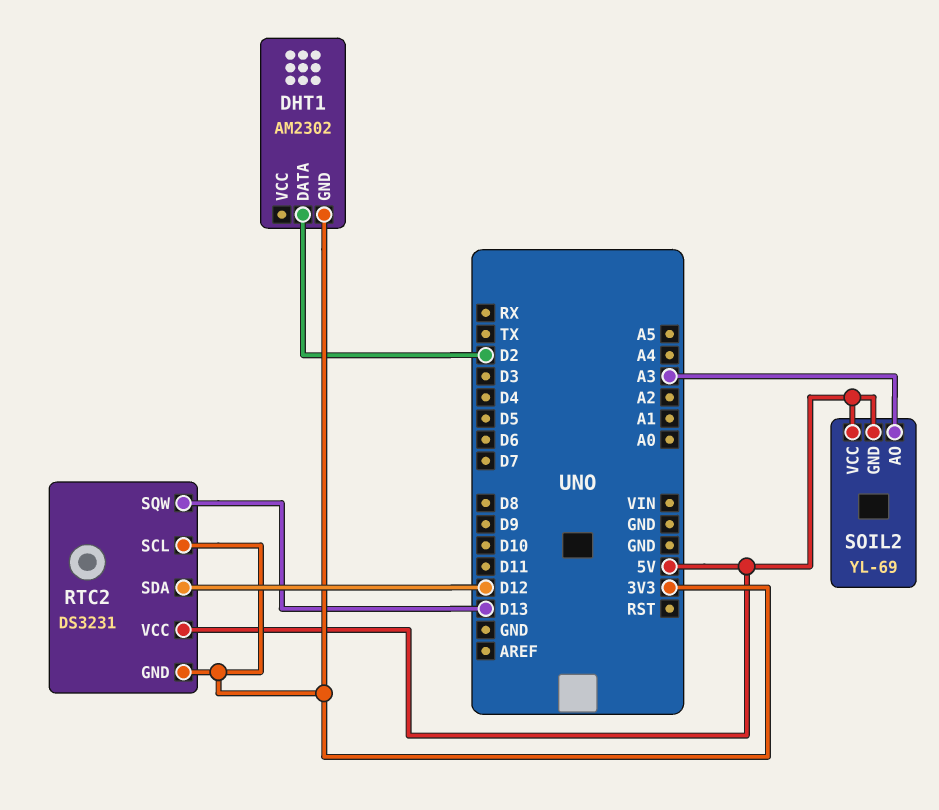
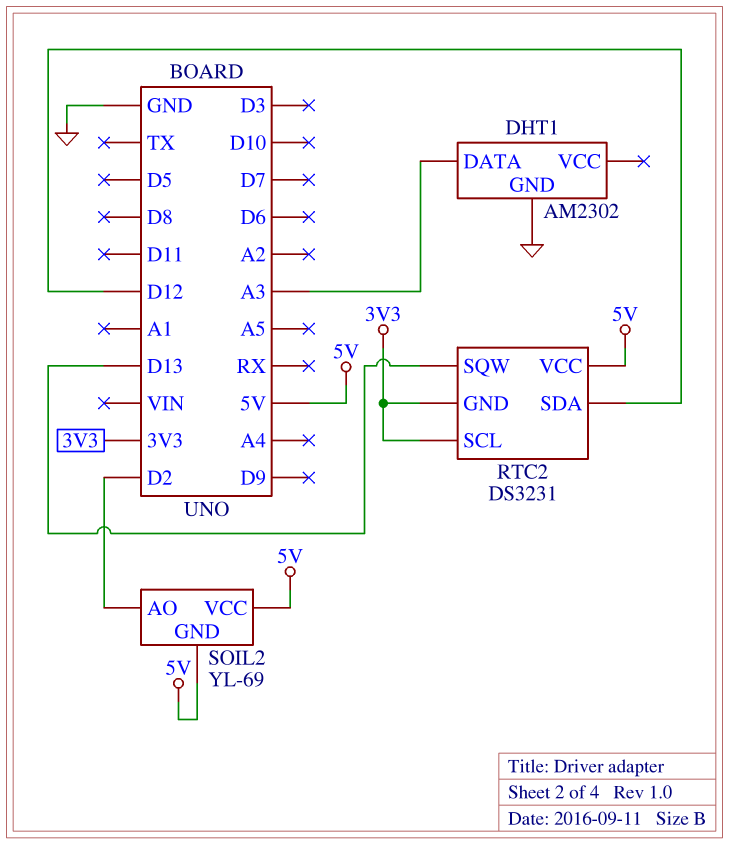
DHT1 pin DATA: D2 -> A3
DHT1 pin GND: 3V3 -> GND
SOIL2 pin AO: A3 -> D2

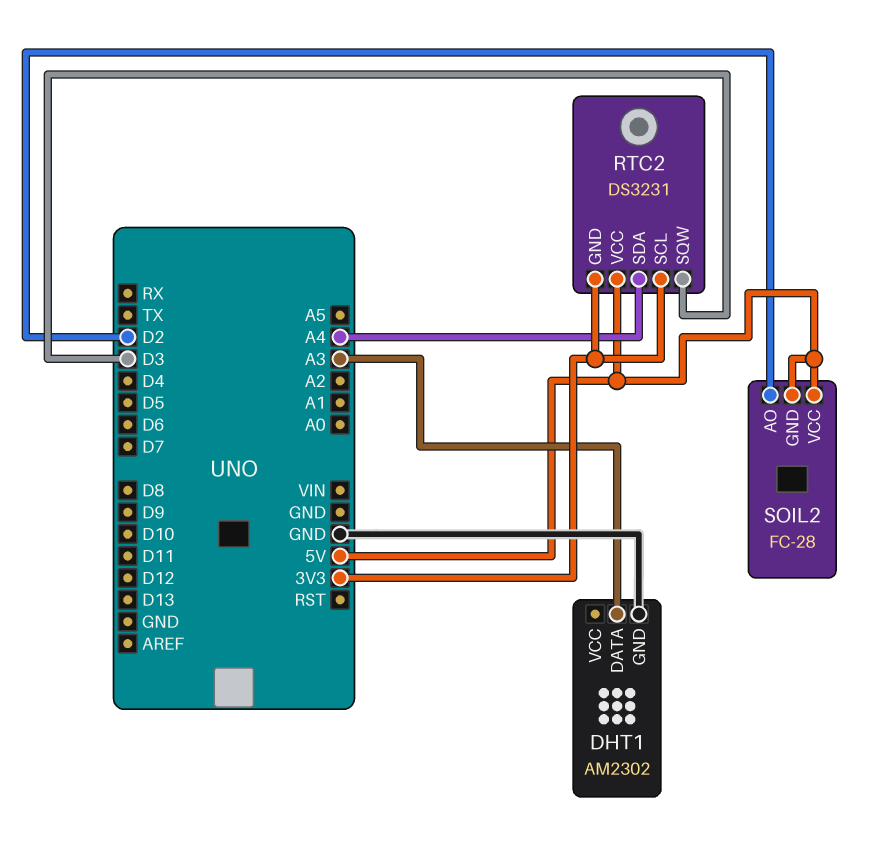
RTC2 pin SDA: D12 -> A4
RTC2 pin SQW: D13 -> D3
SOIL2: YL-69 -> FC-28

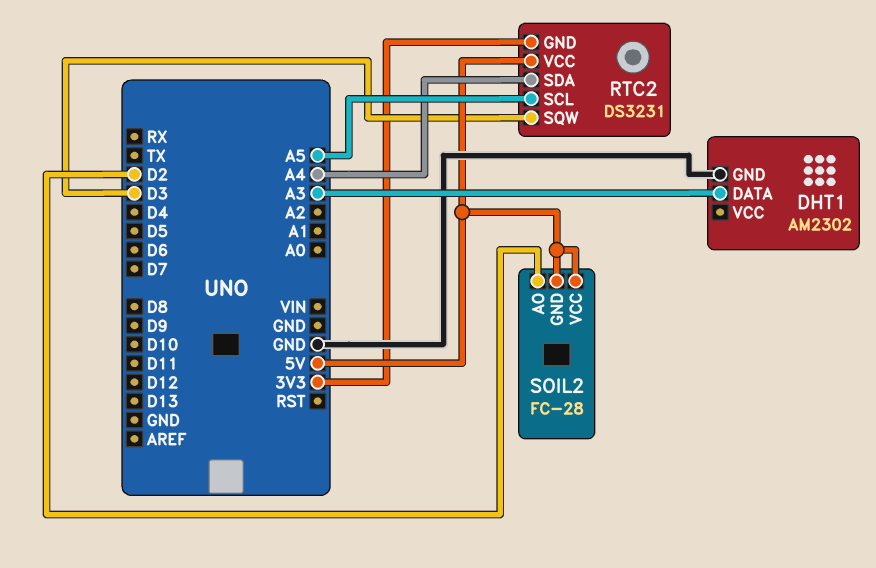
RTC2 pin SCL: 3V3 -> A5

